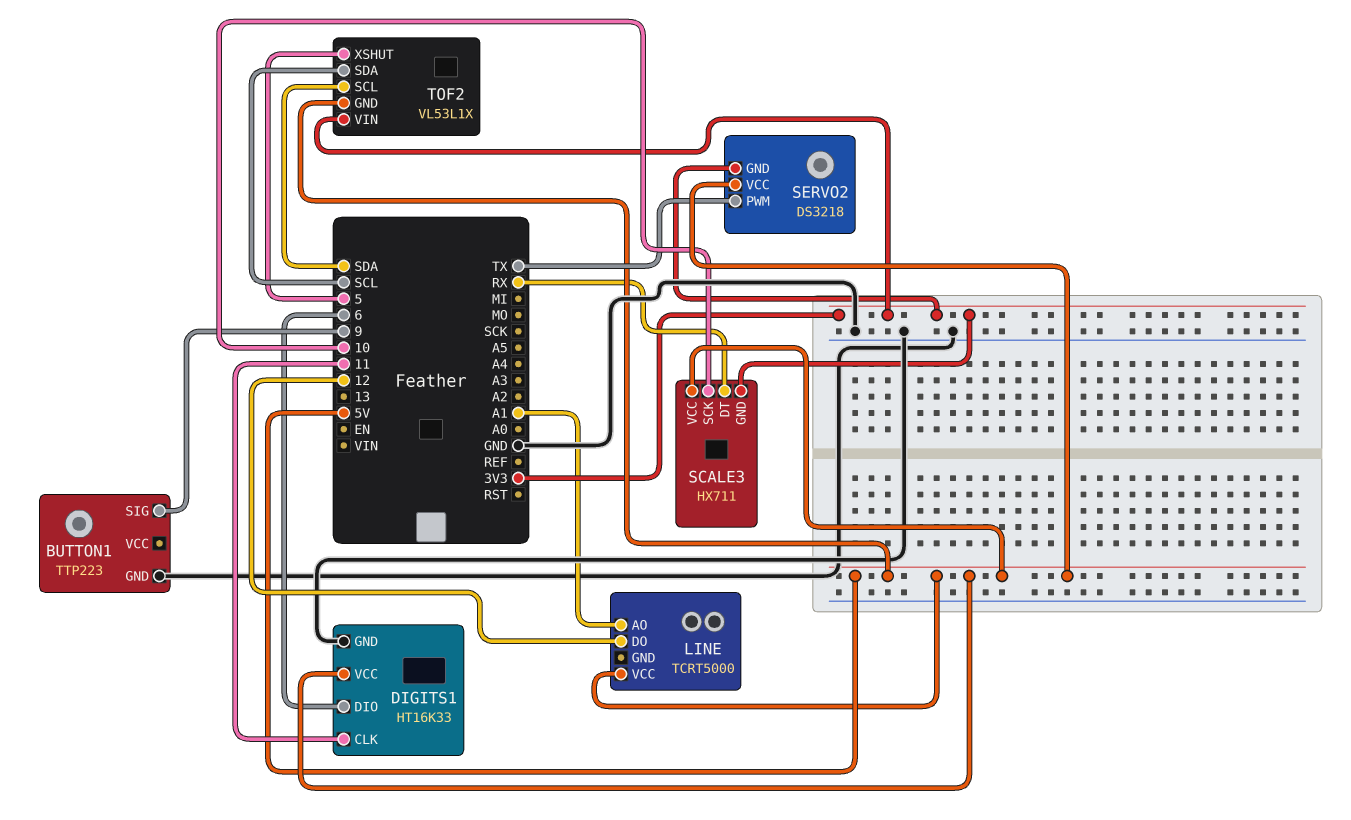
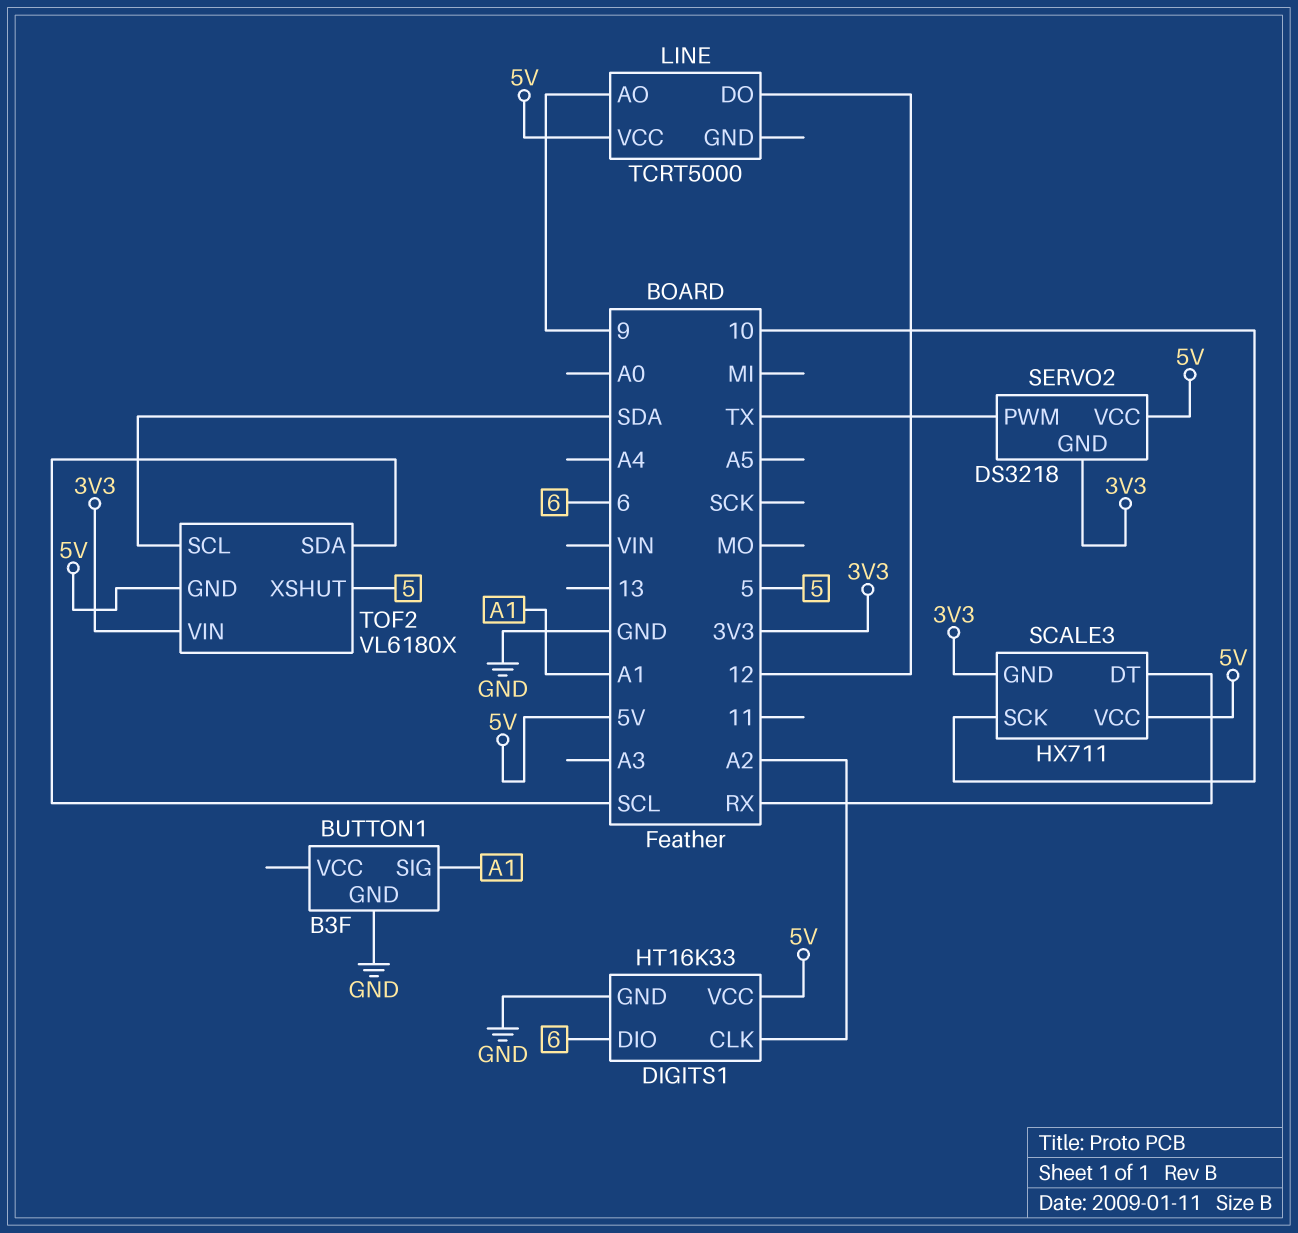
BUTTON1: TTP223 -> B3F
BUTTON1 pin SIG: 9 -> A1
DIGITS1 pin CLK: 11 -> A2
LINE pin AO: A1 -> 9
TOF2: VL53L1X -> VL6180X

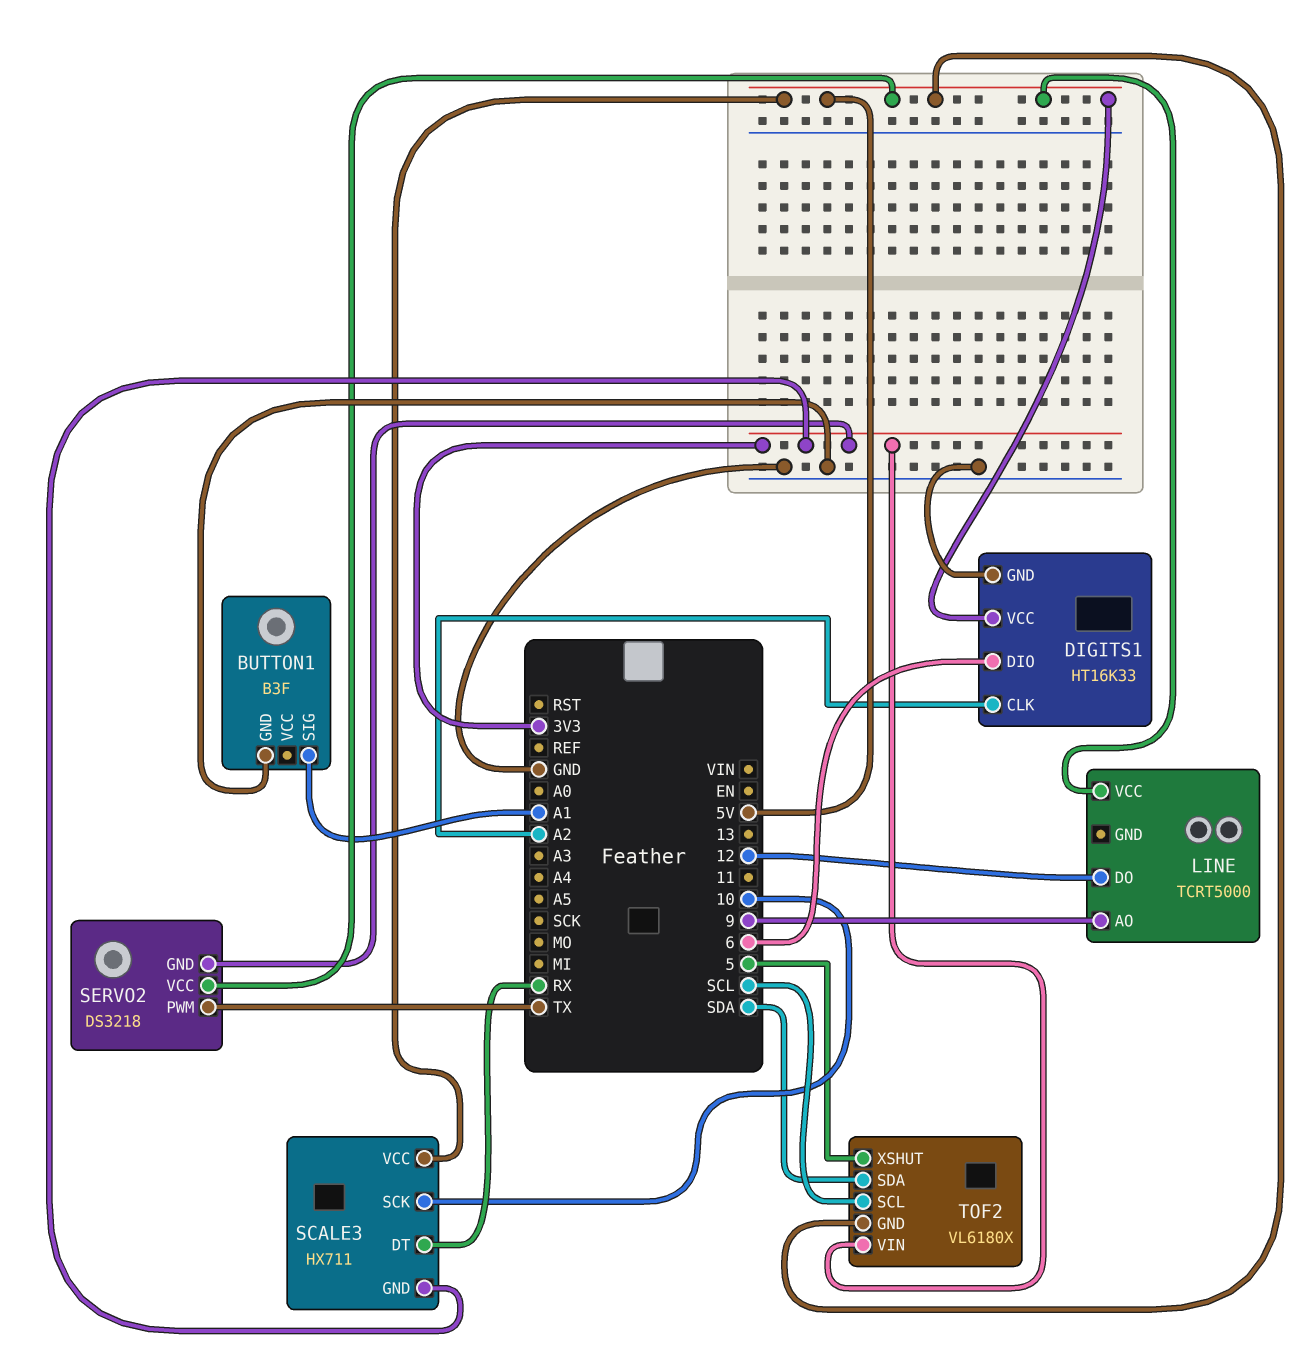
TOF2 pin SCL: SDA -> SCL
TOF2 pin SDA: SCL -> SDA

